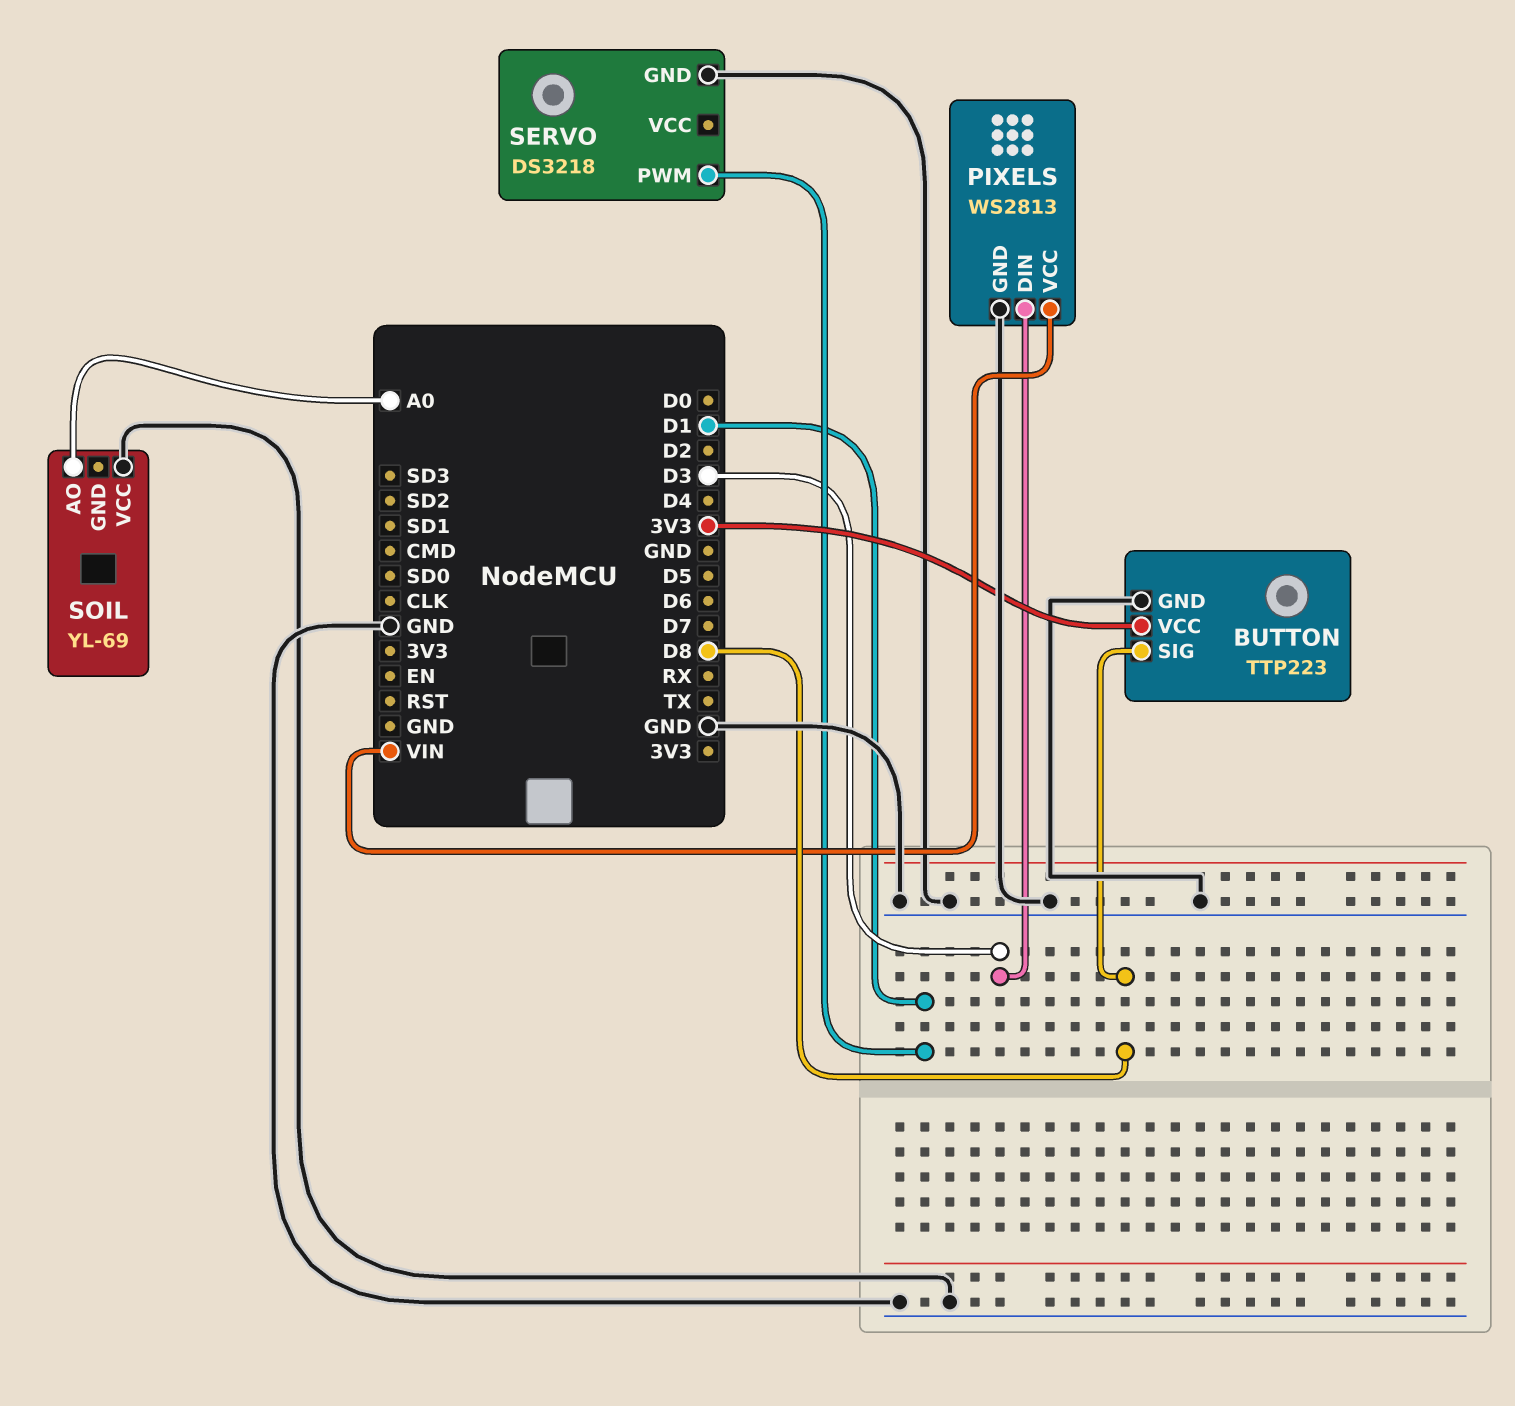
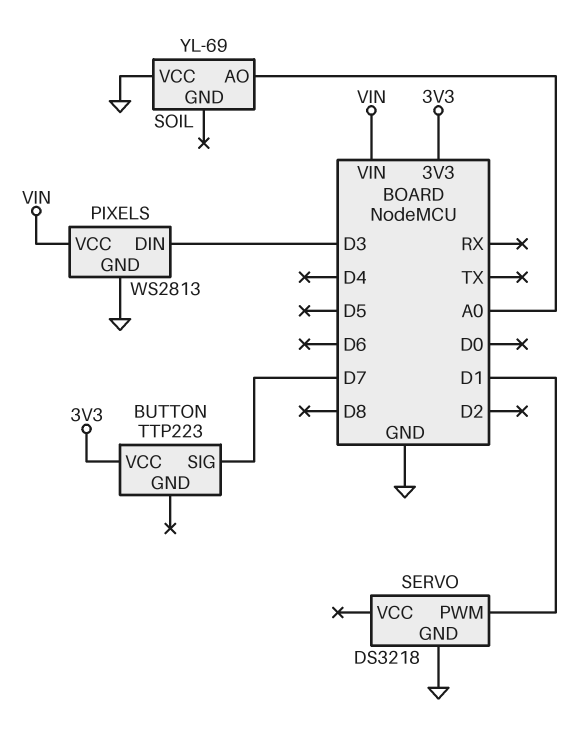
BUTTON pin GND: GND -> none
BUTTON pin SIG: D8 -> D7

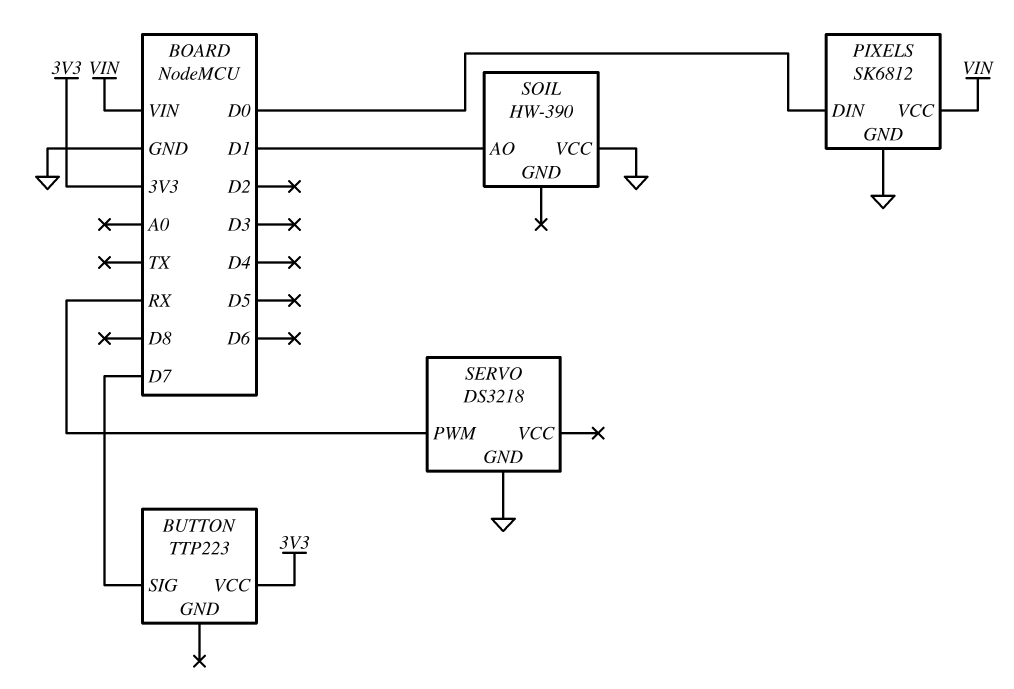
PIXELS: WS2813 -> SK6812
PIXELS pin DIN: D3 -> D0
SERVO pin PWM: D1 -> RX
SOIL: YL-69 -> HW-390
SOIL pin AO: A0 -> D1

